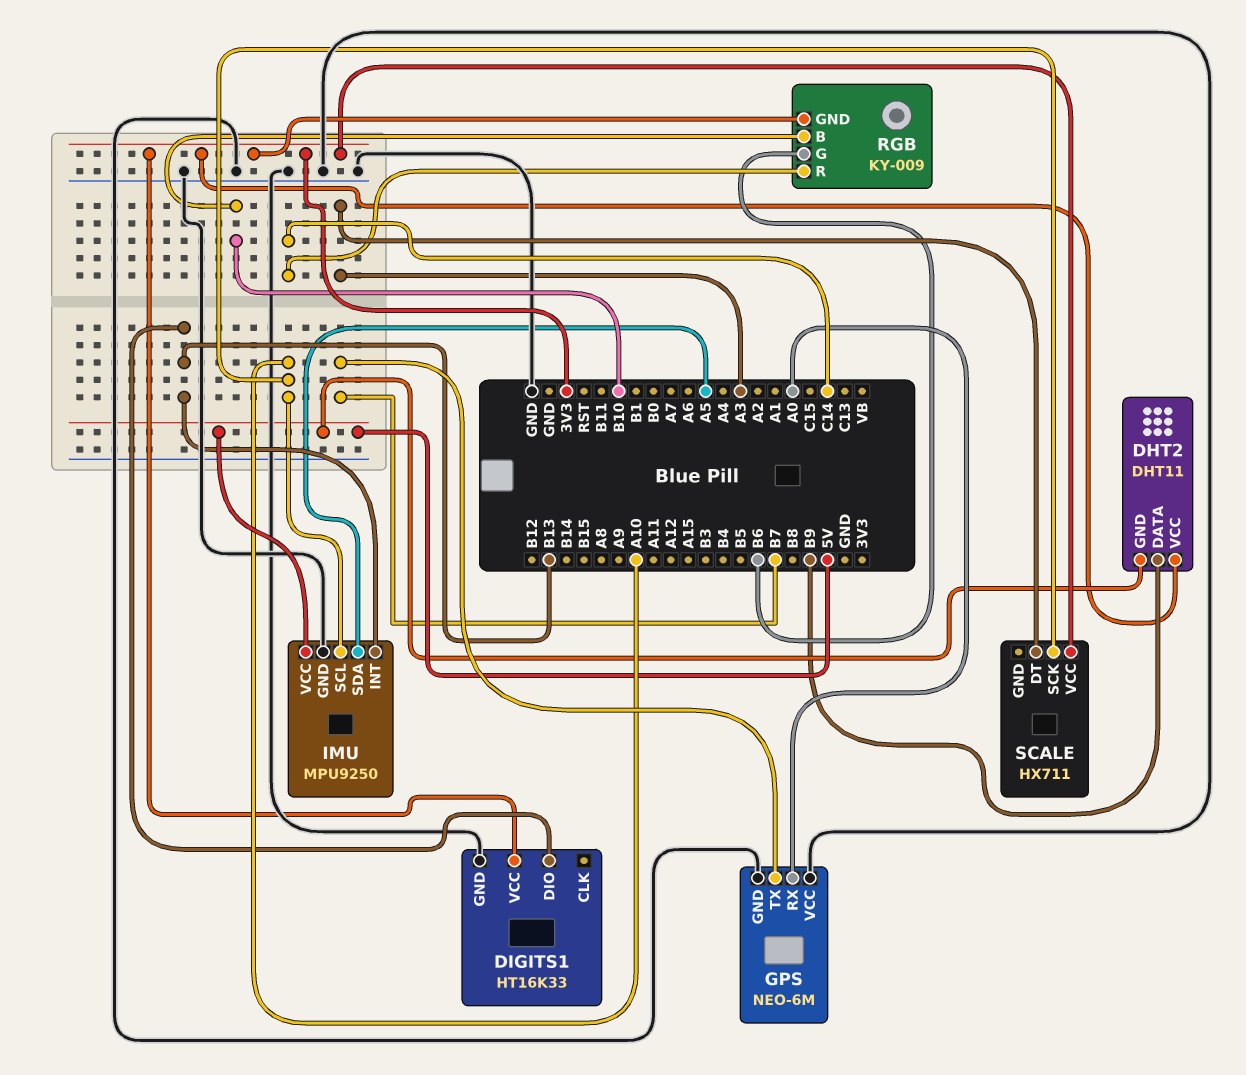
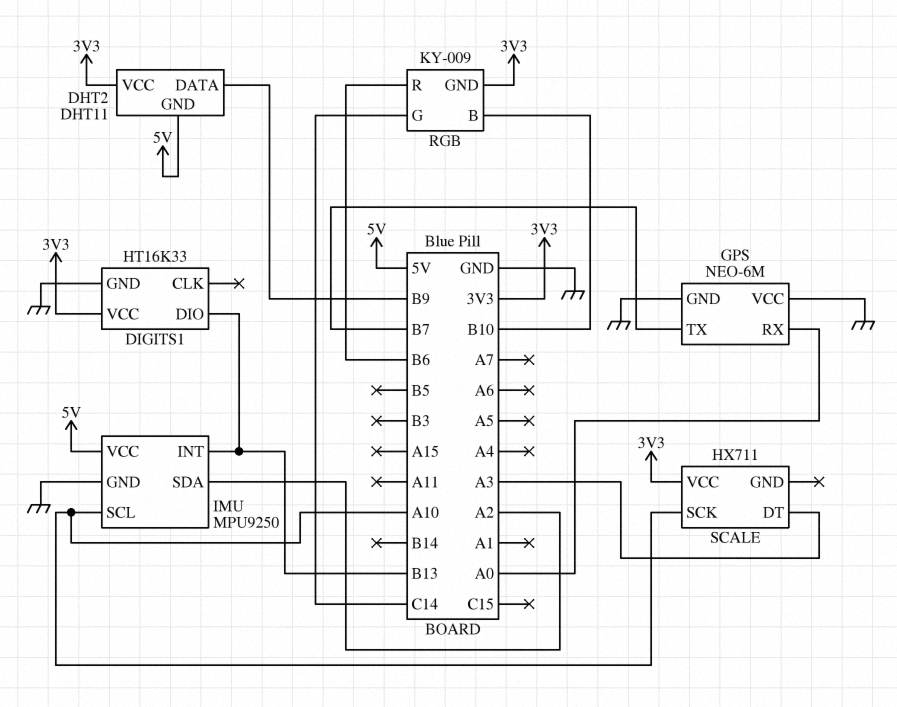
IMU pin SDA: A5 -> A2
RGB pin G: B6 -> C14
RGB pin R: C14 -> B6

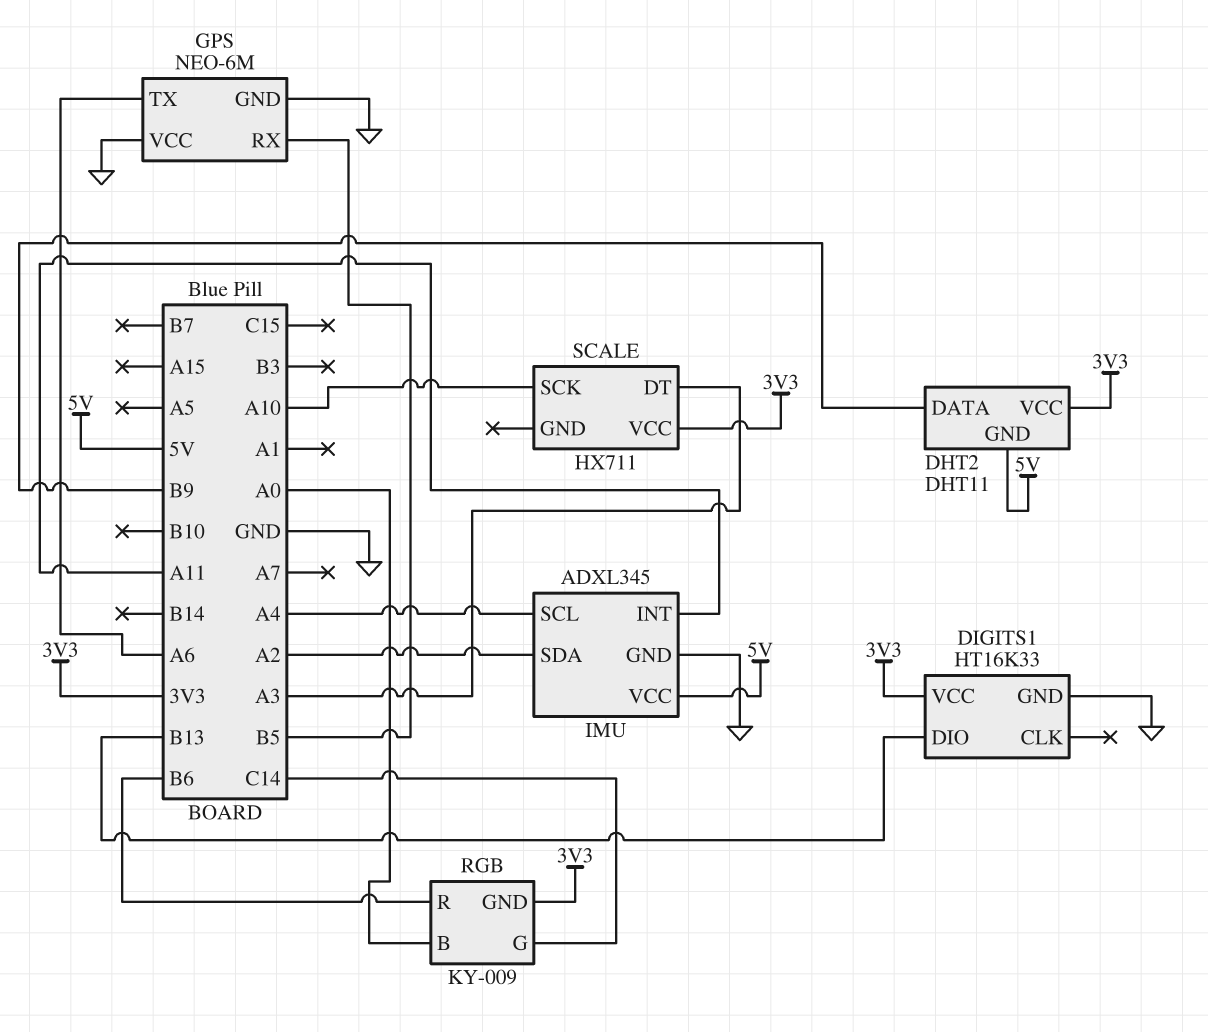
GPS pin RX: A0 -> B5
GPS pin TX: B7 -> A6
IMU: MPU9250 -> ADXL345
IMU pin INT: B13 -> A11
IMU pin SCL: A10 -> A4
RGB pin B: B10 -> A0

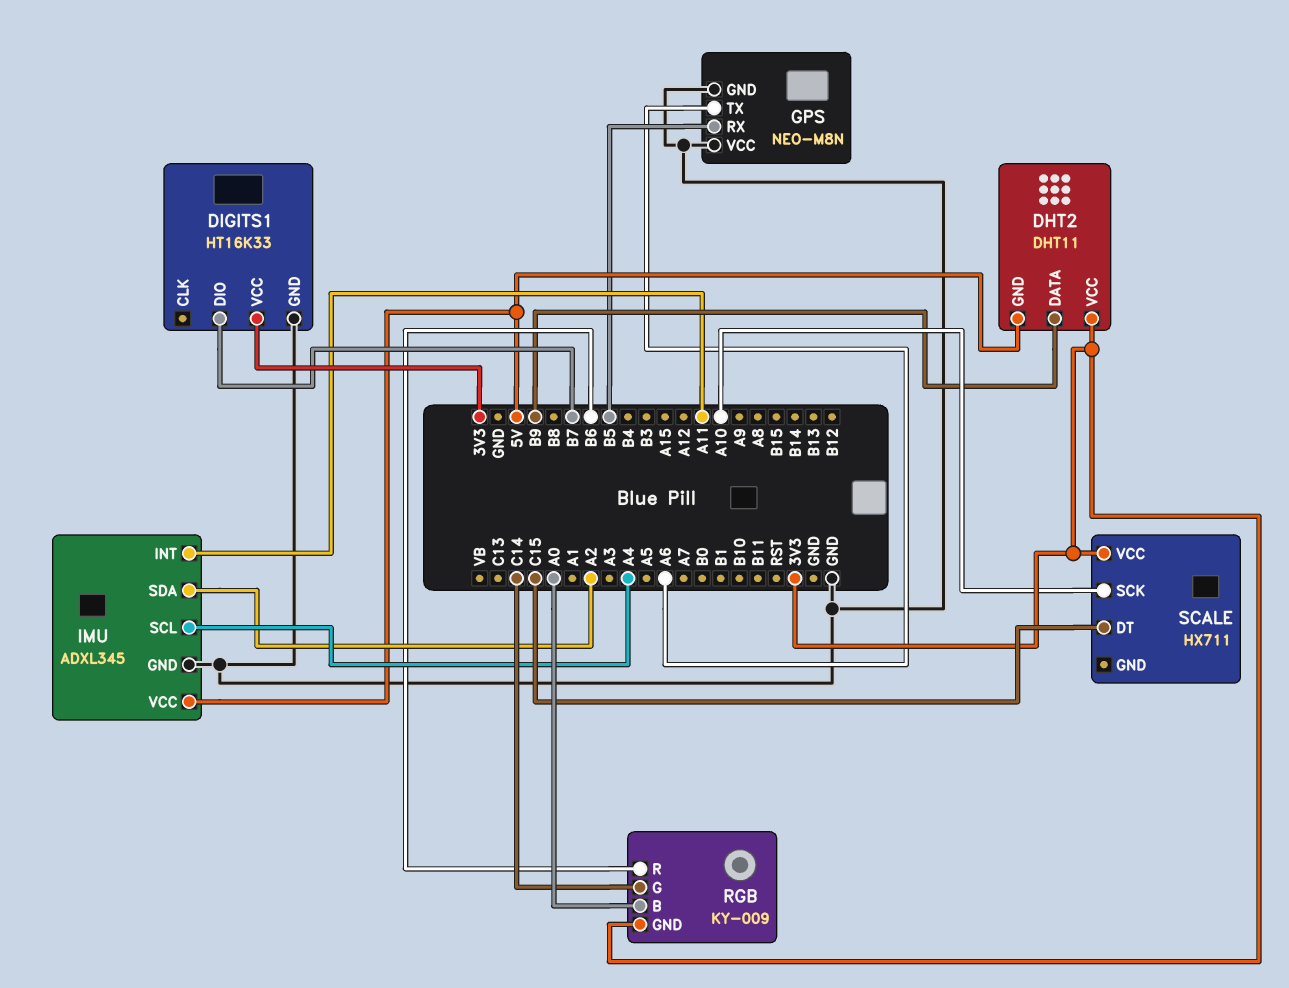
DIGITS1 pin DIO: B13 -> B7
GPS: NEO-6M -> NEO-M8N
SCALE pin DT: A3 -> C15

